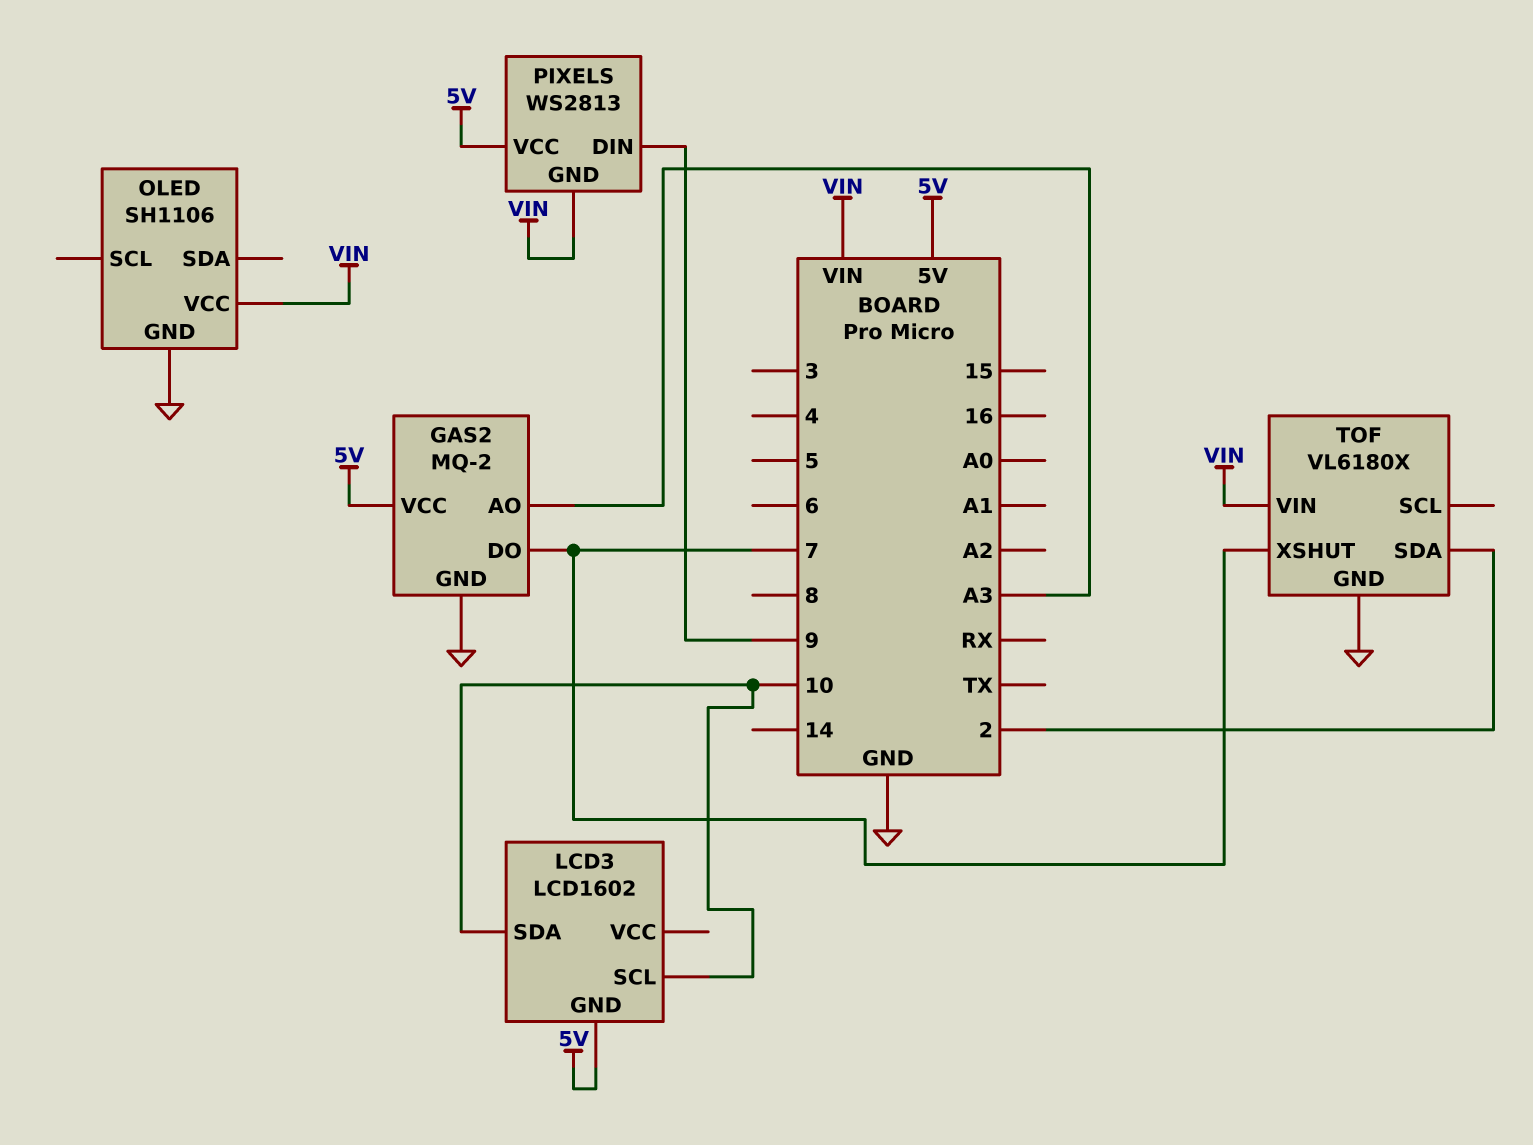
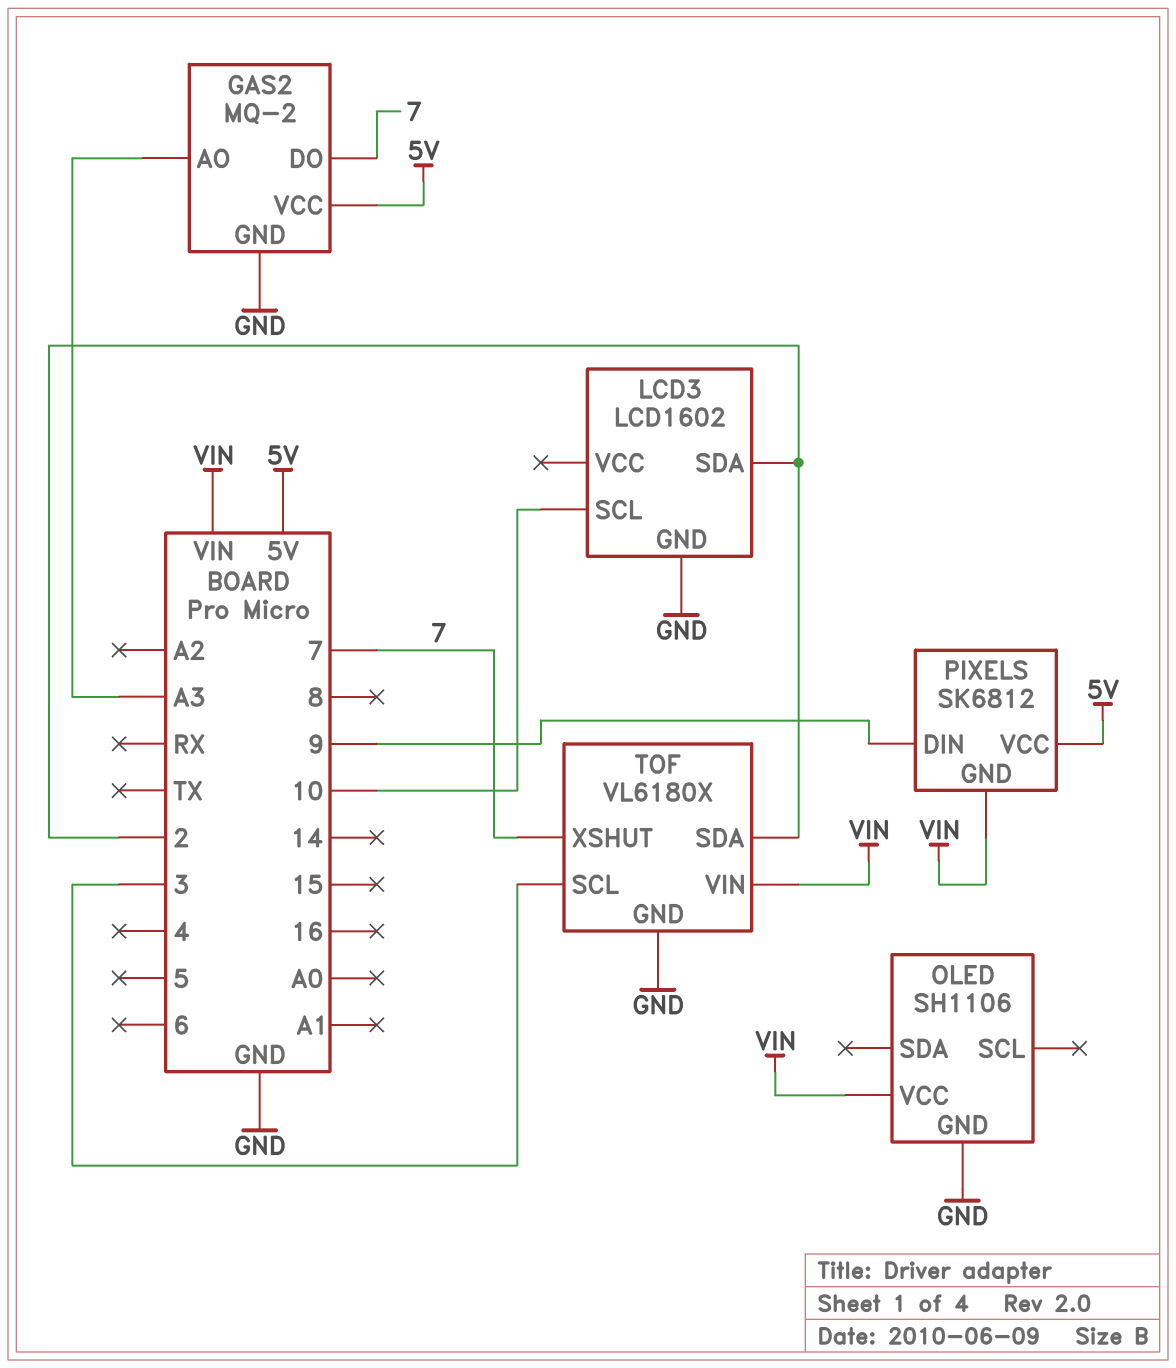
LCD3 pin GND: 5V -> GND
LCD3 pin SDA: 10 -> 2
PIXELS: WS2813 -> SK6812
TOF pin SCL: none -> 3

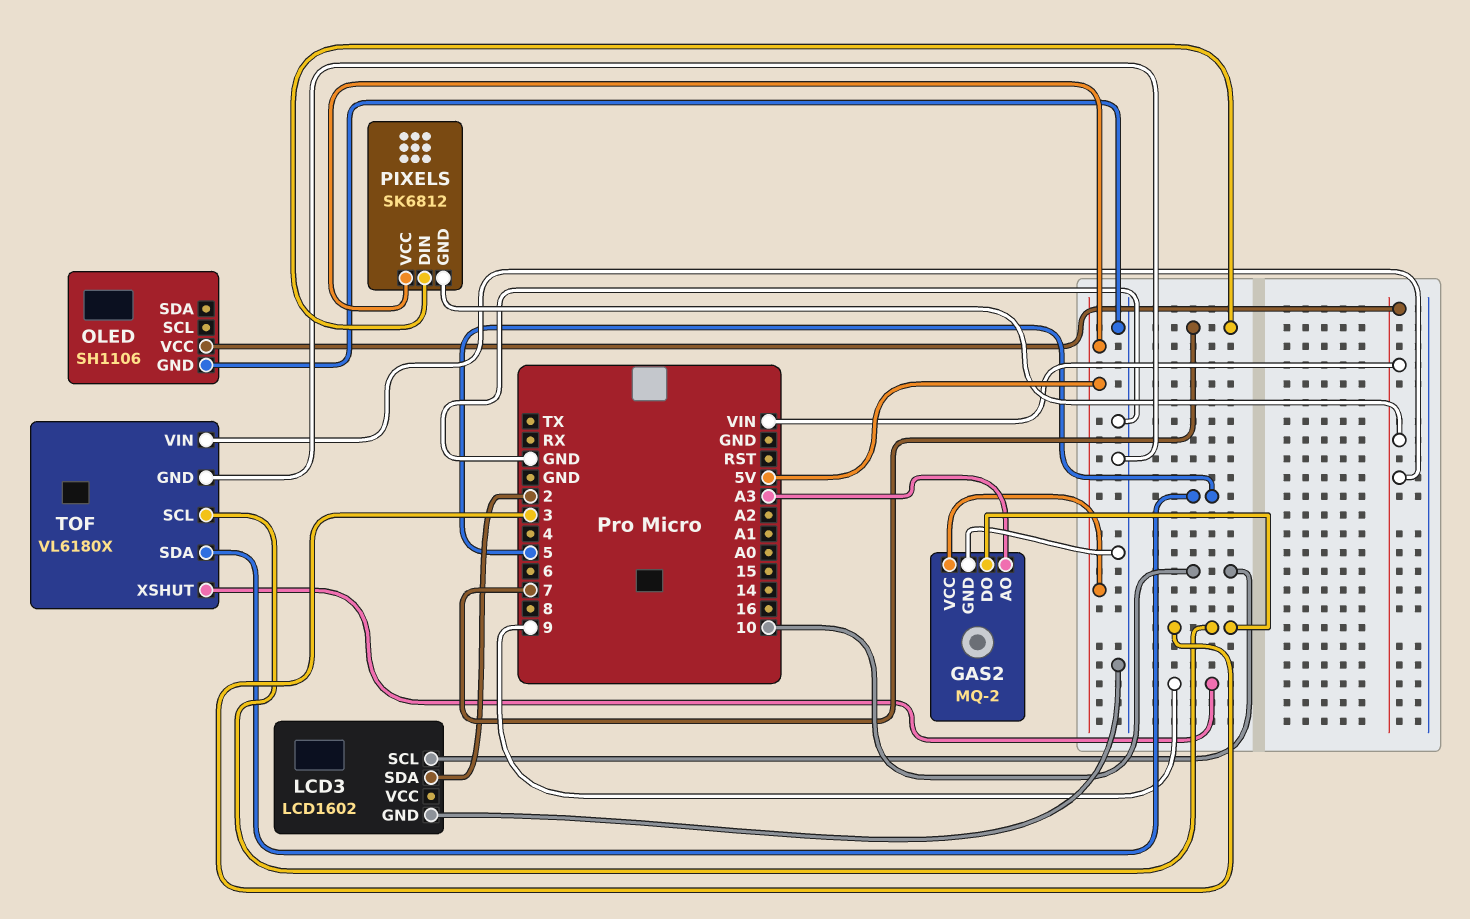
GAS2 pin DO: 7 -> 3
PIXELS pin DIN: 9 -> 7
TOF pin SDA: 2 -> 5
TOF pin XSHUT: 7 -> 9

